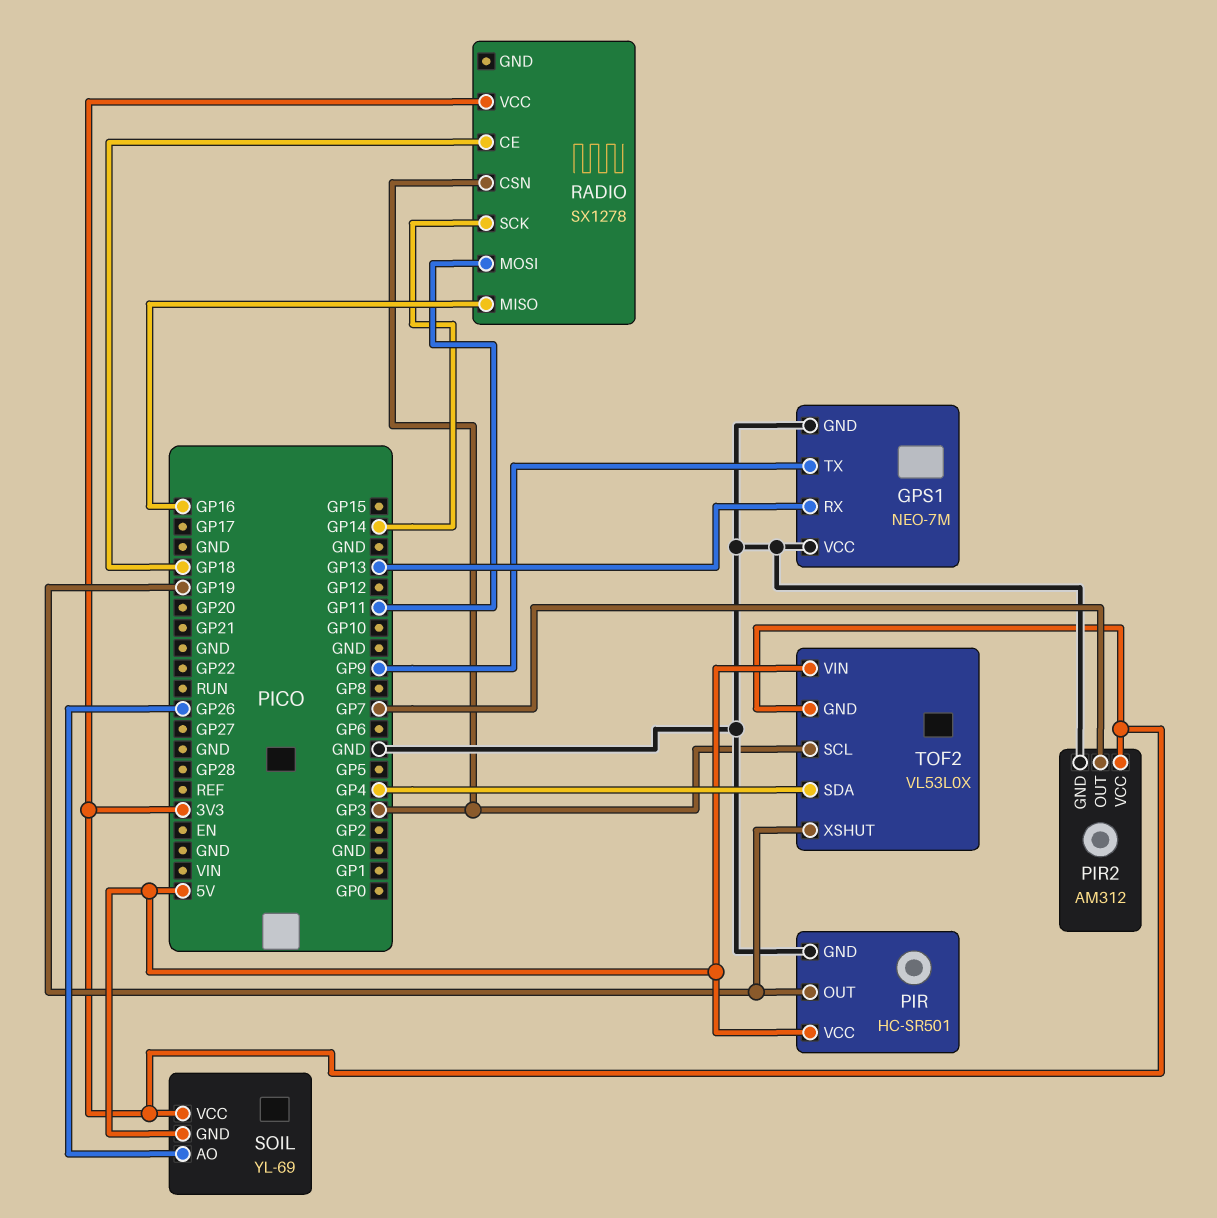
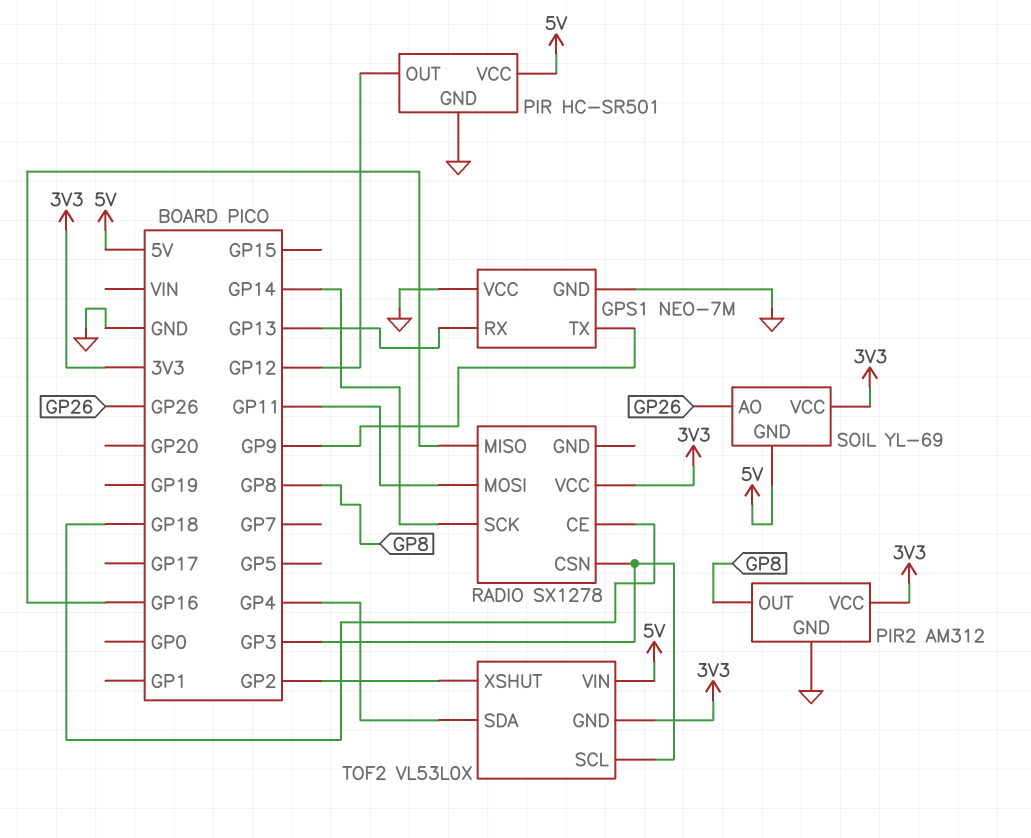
PIR pin OUT: GP19 -> GP12
PIR2 pin OUT: GP7 -> GP8
TOF2 pin XSHUT: GP19 -> GP2

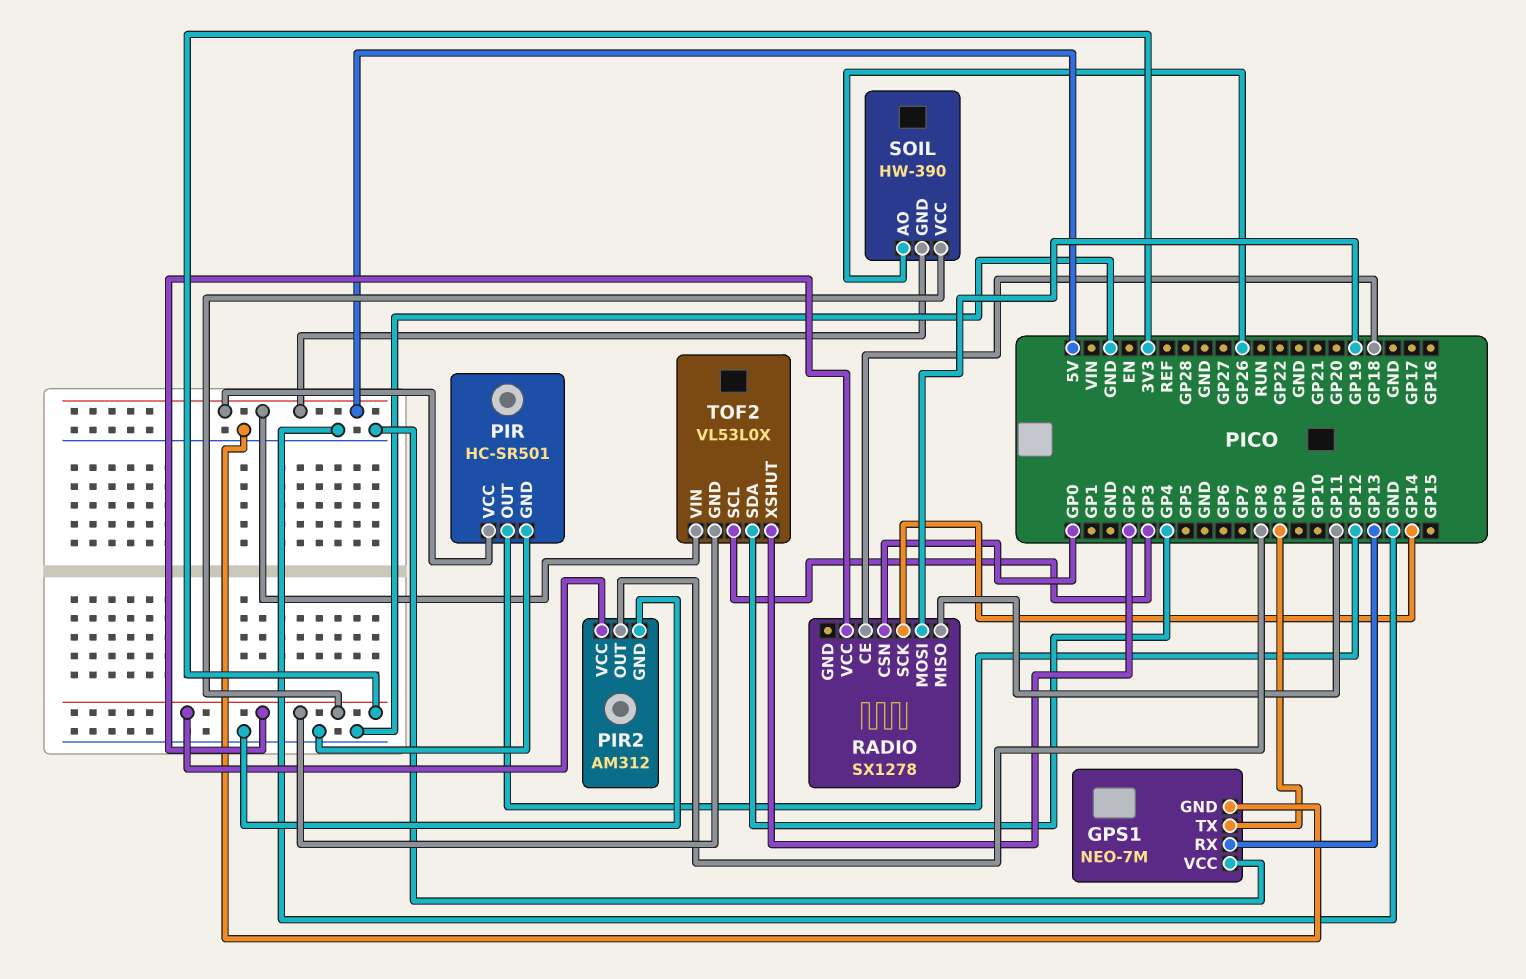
RADIO pin CSN: GP3 -> GP0
RADIO pin MISO: GP16 -> GP11
RADIO pin MOSI: GP11 -> GP19
SOIL: YL-69 -> HW-390

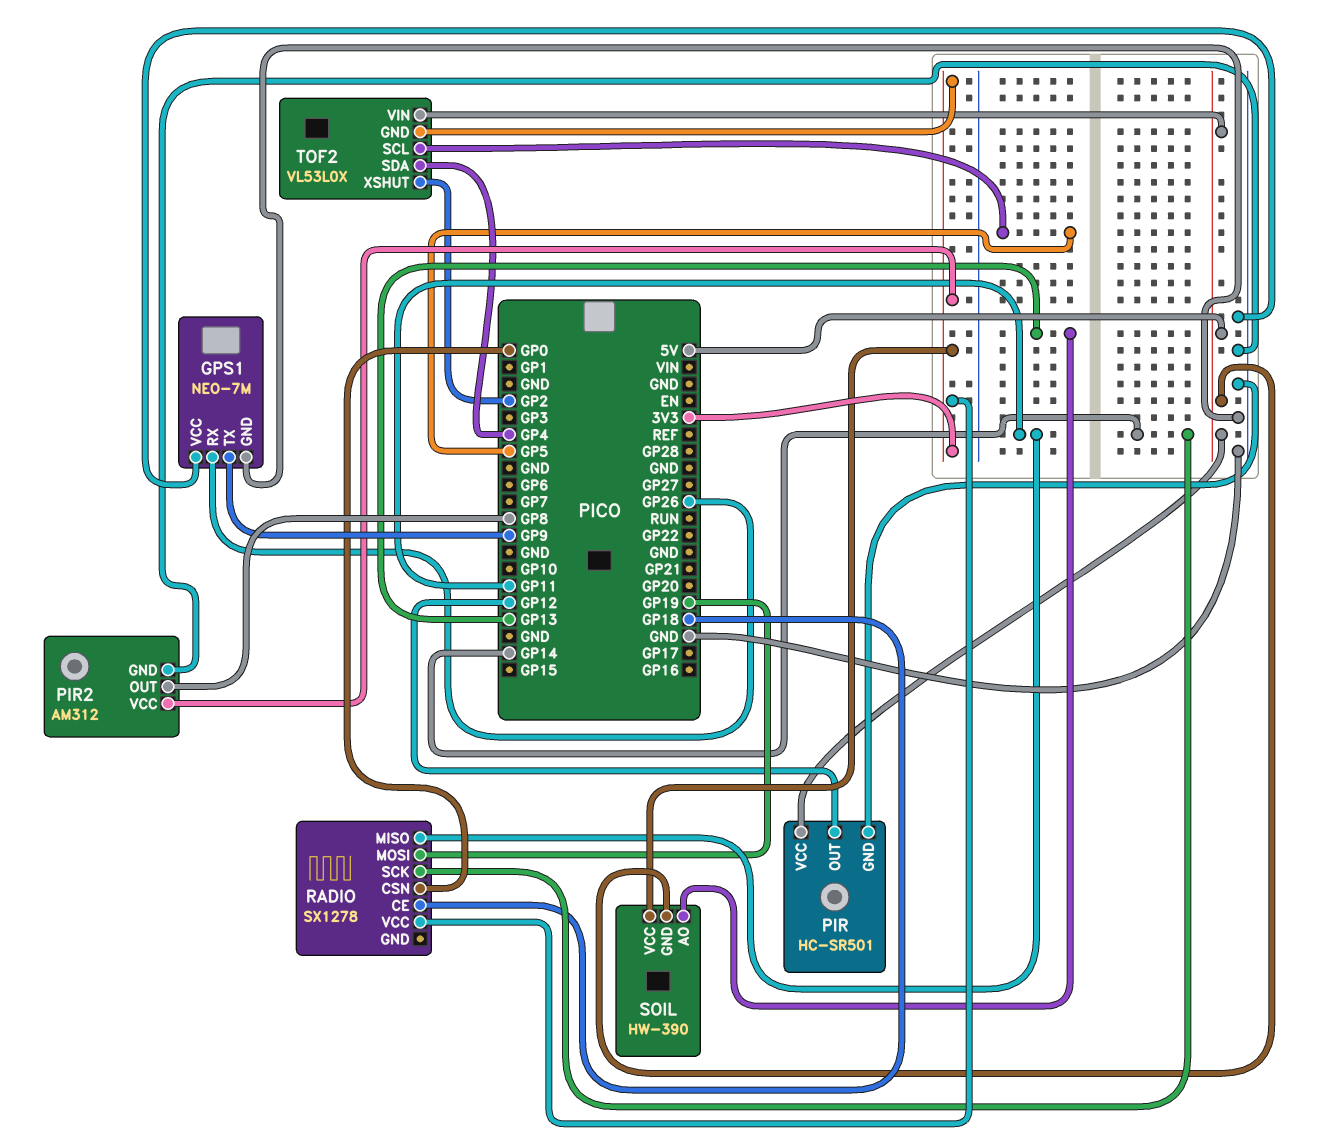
GPS1 pin RX: GP13 -> GP26
SOIL pin AO: GP26 -> GP13
TOF2 pin SCL: GP3 -> GP5

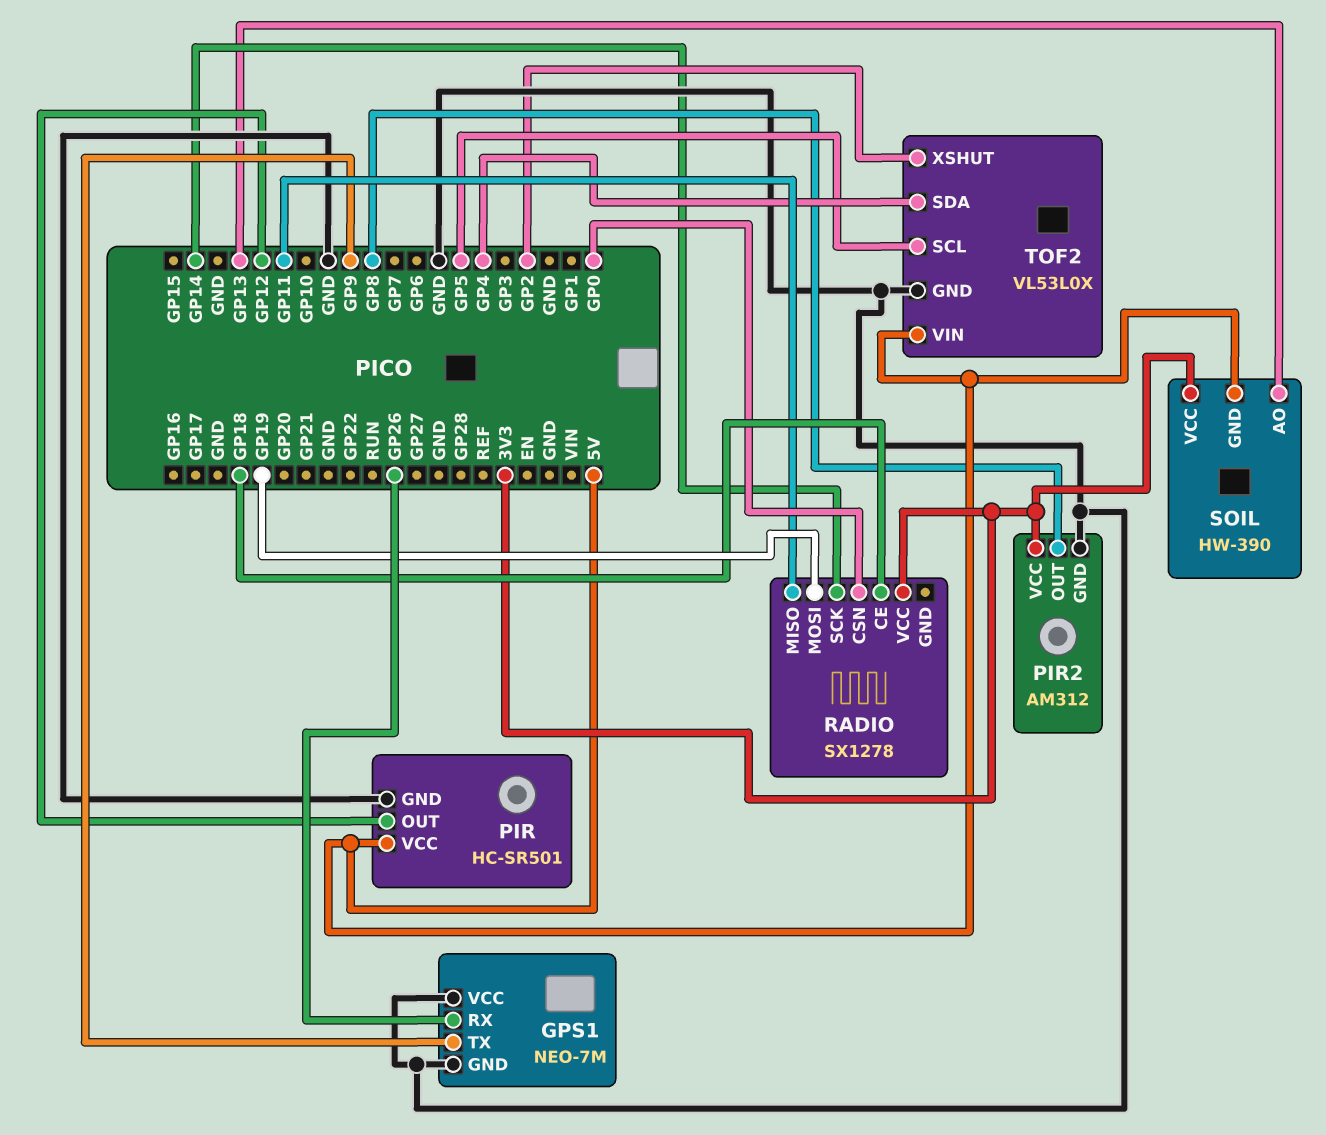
TOF2 pin GND: 3V3 -> GND

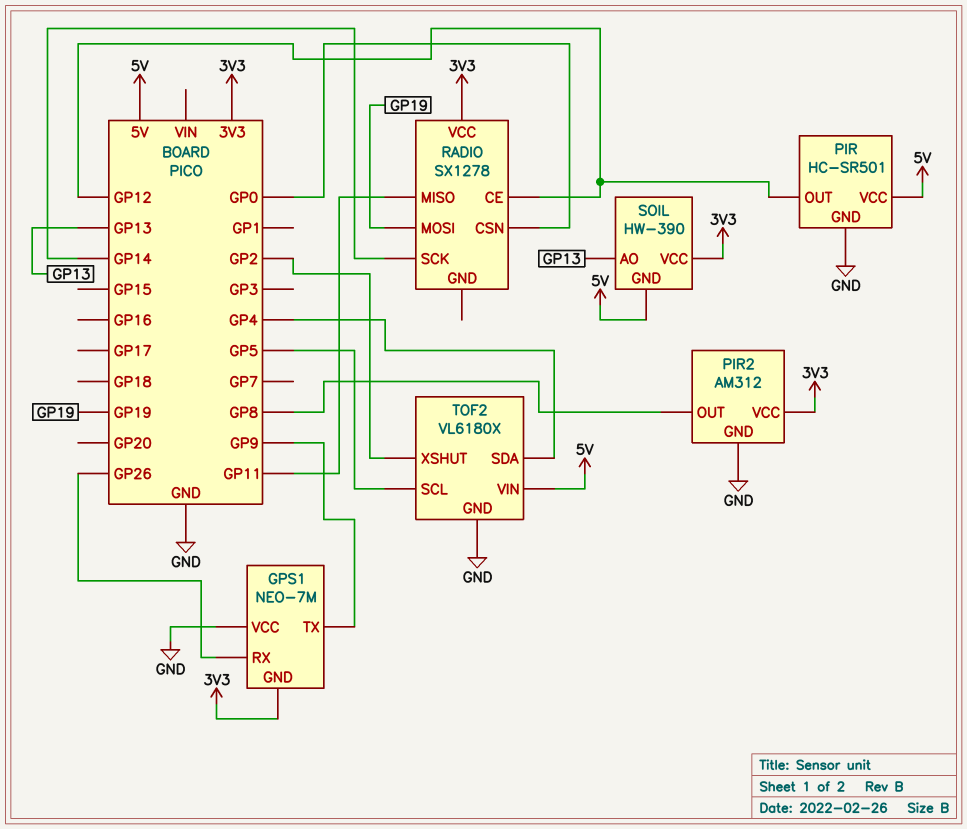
GPS1 pin GND: GND -> 3V3
RADIO pin CE: GP18 -> GP12
TOF2: VL53L0X -> VL6180X

